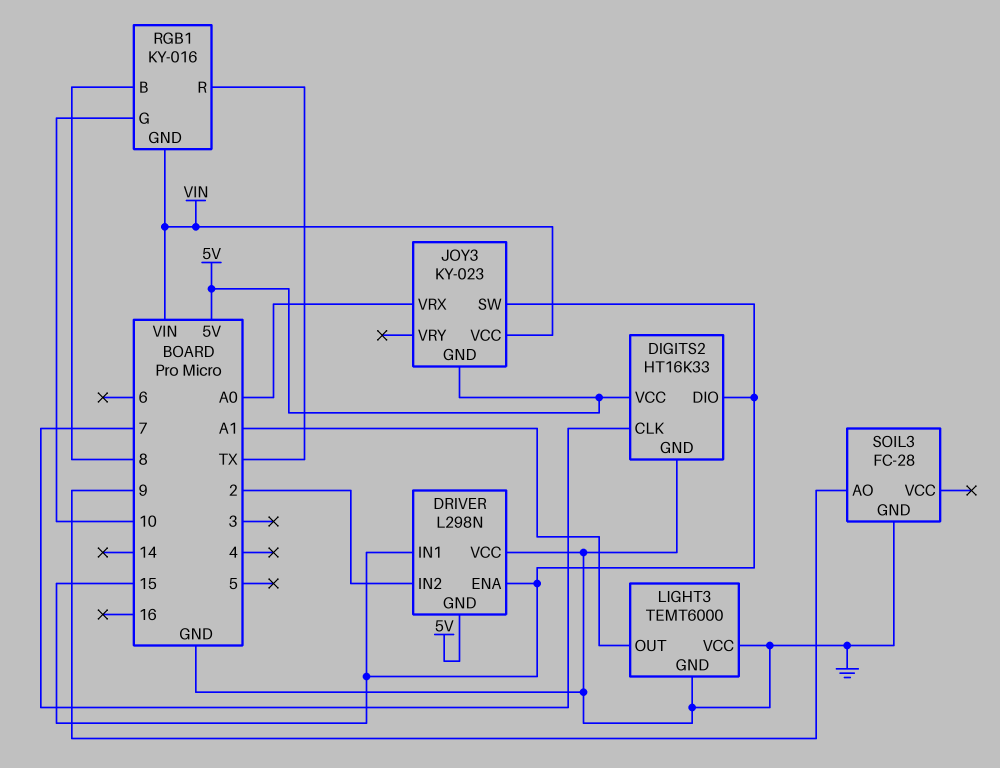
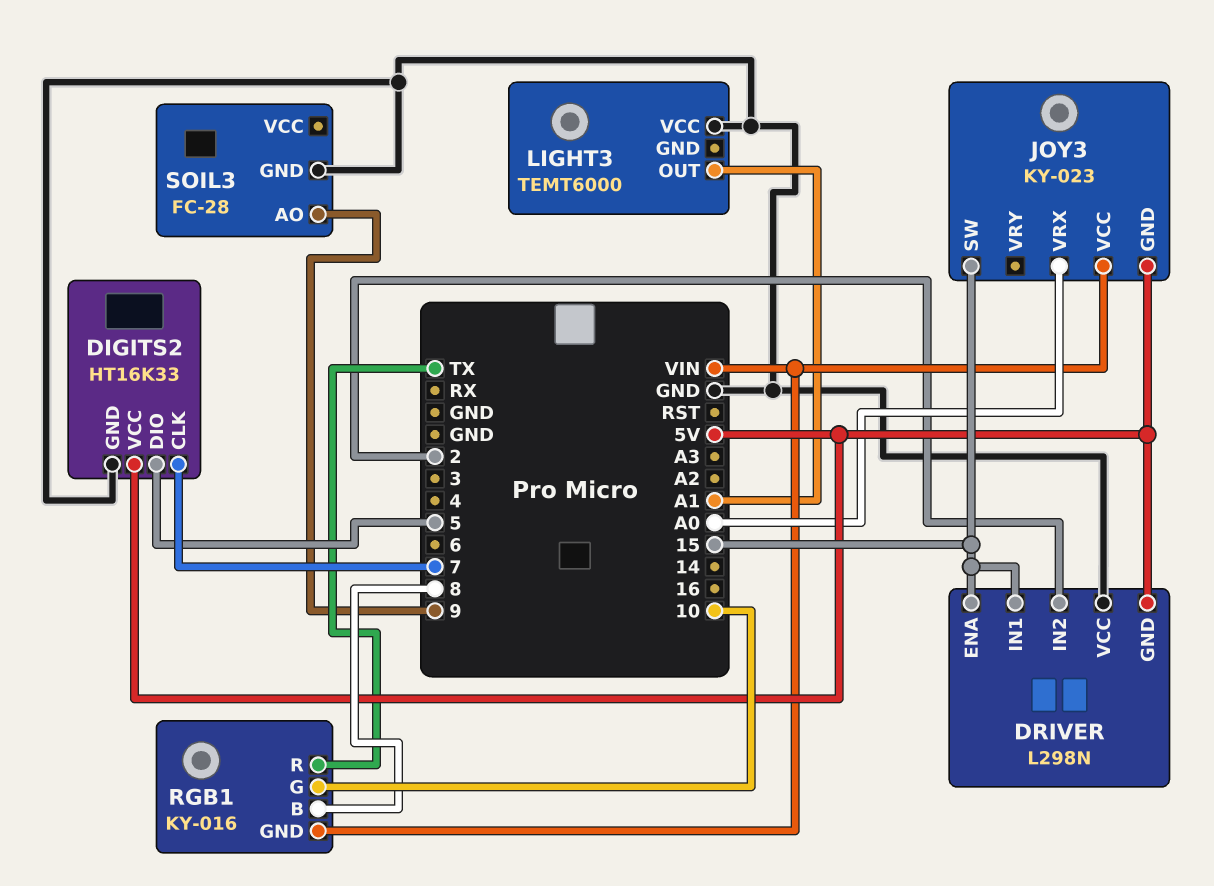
DIGITS2 pin DIO: 15 -> 5
LIGHT3 pin GND: GND -> none

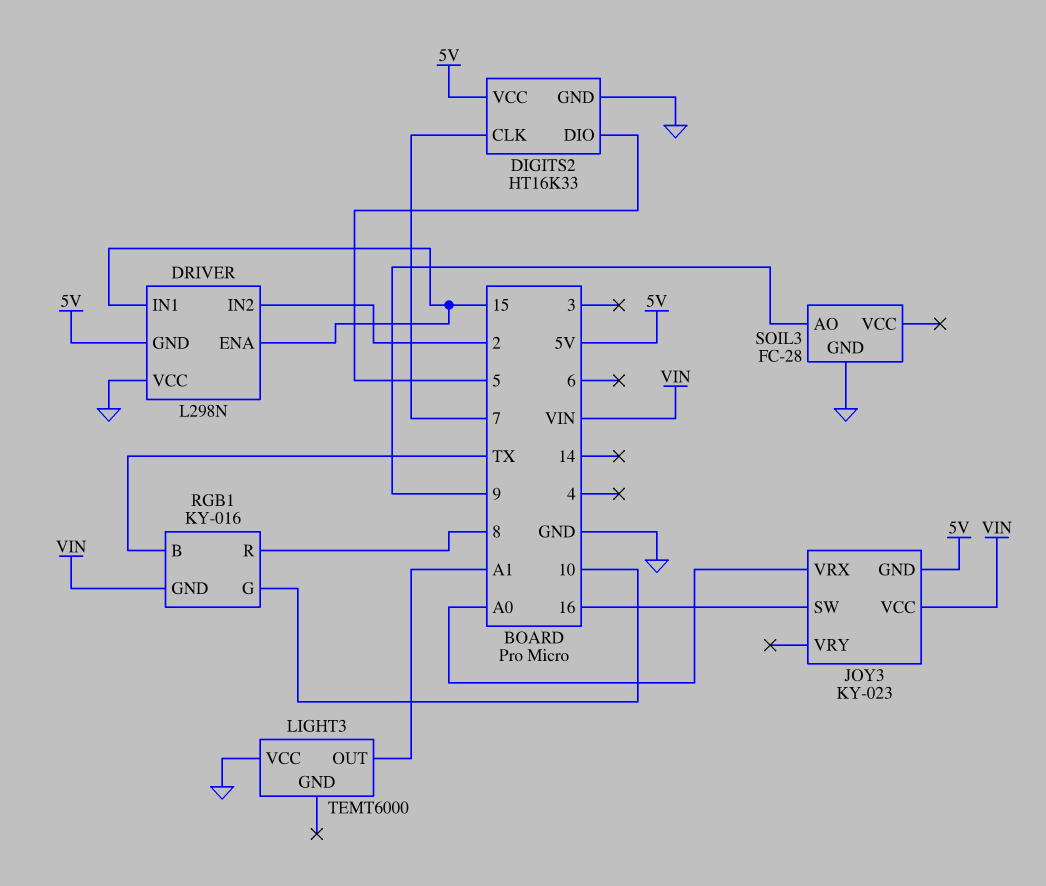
JOY3 pin SW: 15 -> 16
RGB1 pin B: 8 -> TX
RGB1 pin R: TX -> 8

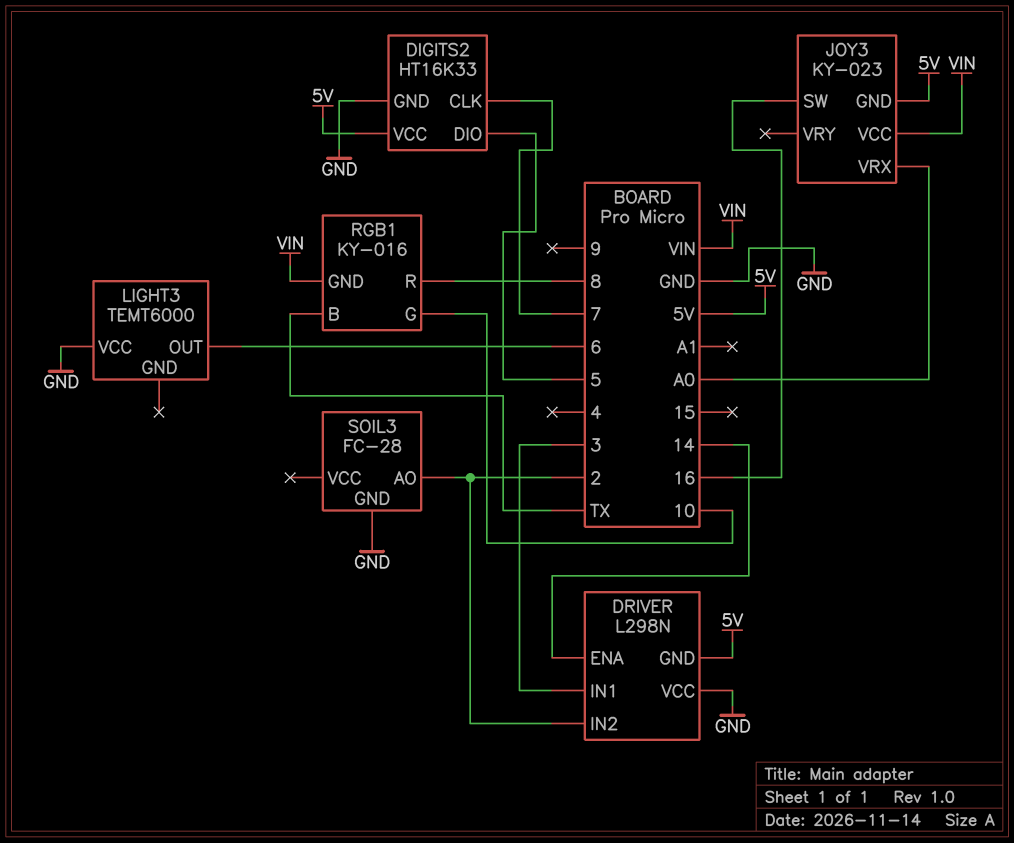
DRIVER pin ENA: 15 -> 14
DRIVER pin IN1: 15 -> 3
LIGHT3 pin OUT: A1 -> 6
SOIL3 pin AO: 9 -> 2

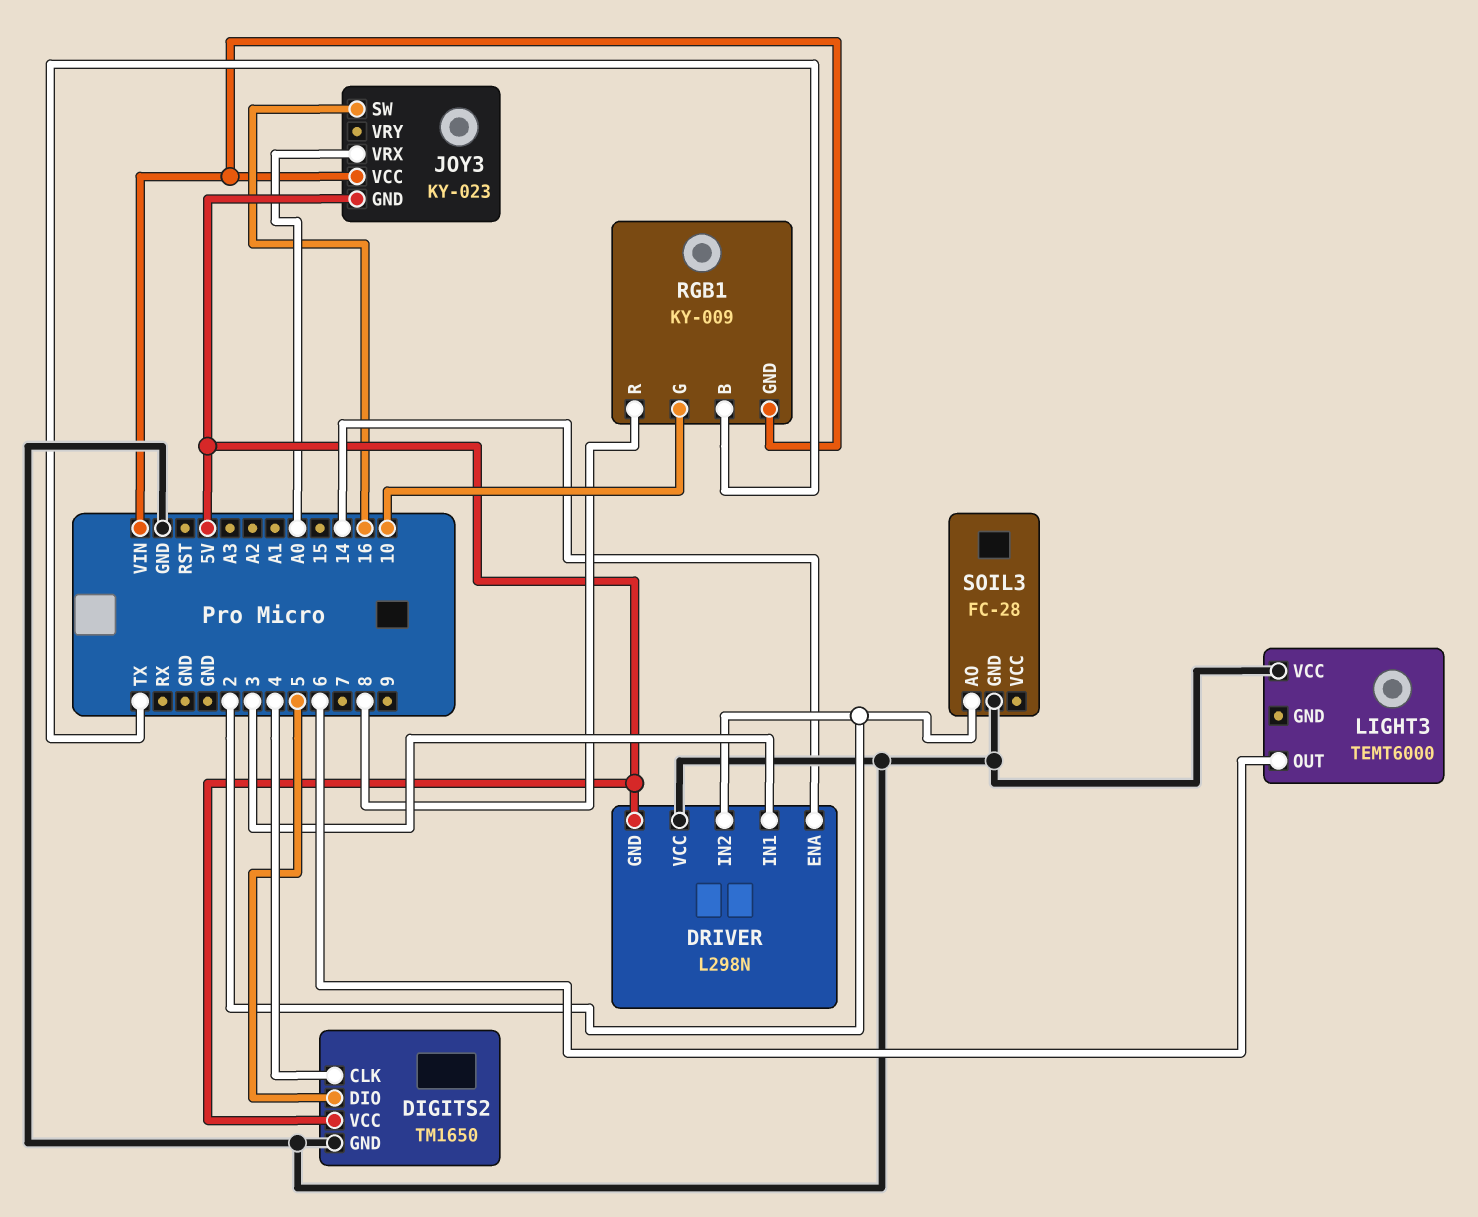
DIGITS2: HT16K33 -> TM1650
DIGITS2 pin CLK: 7 -> 4
RGB1: KY-016 -> KY-009

